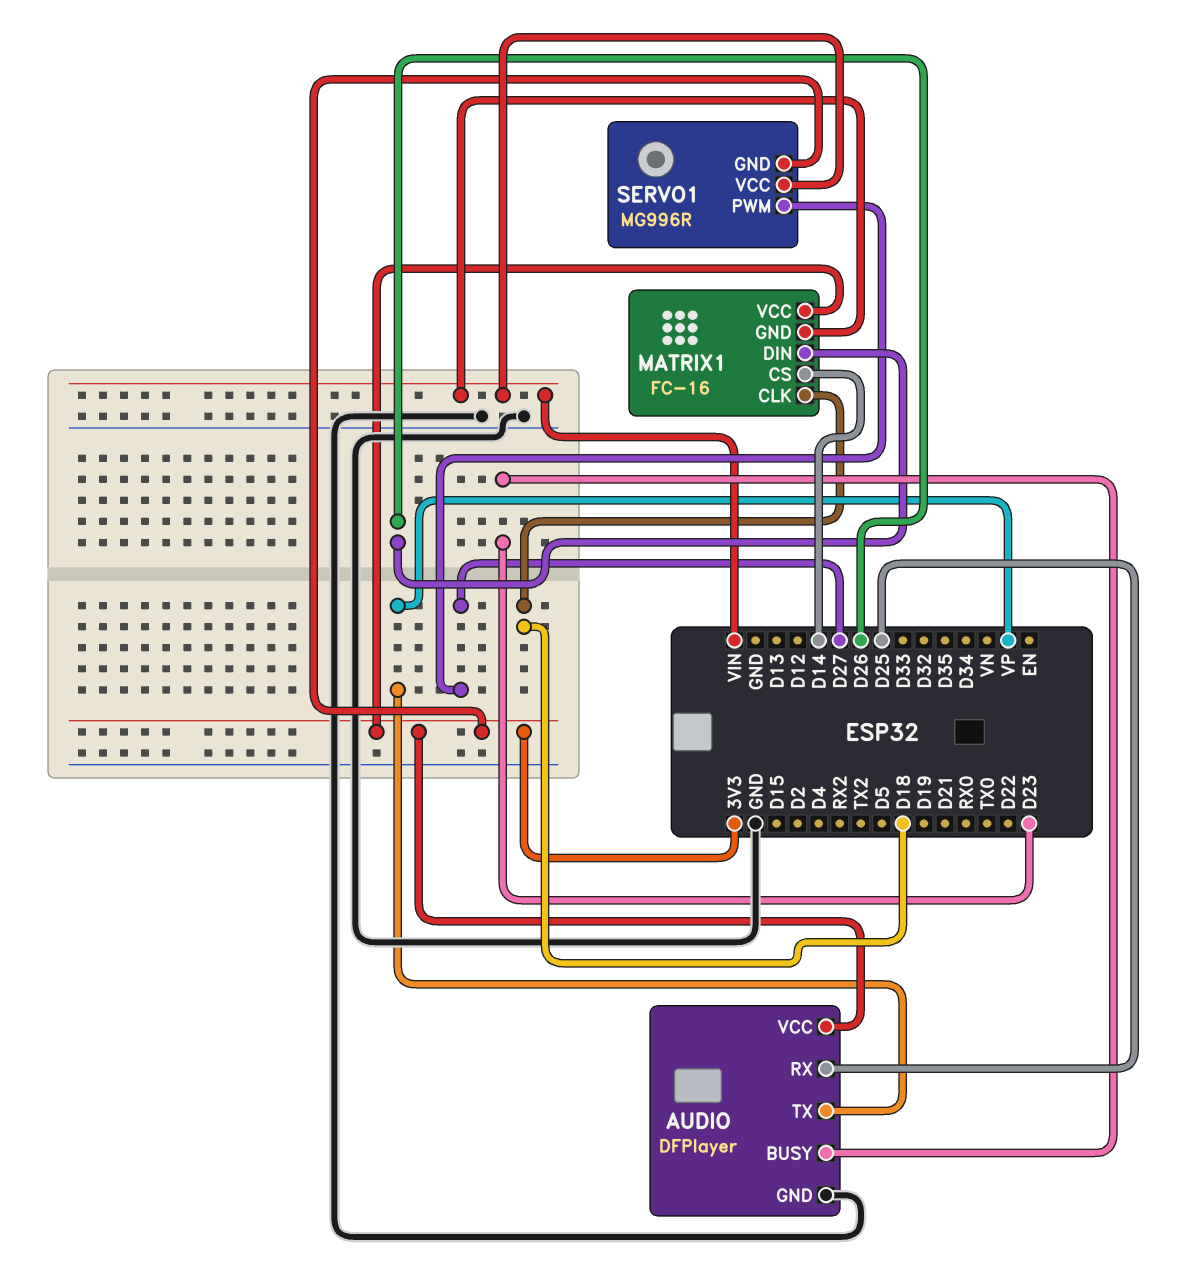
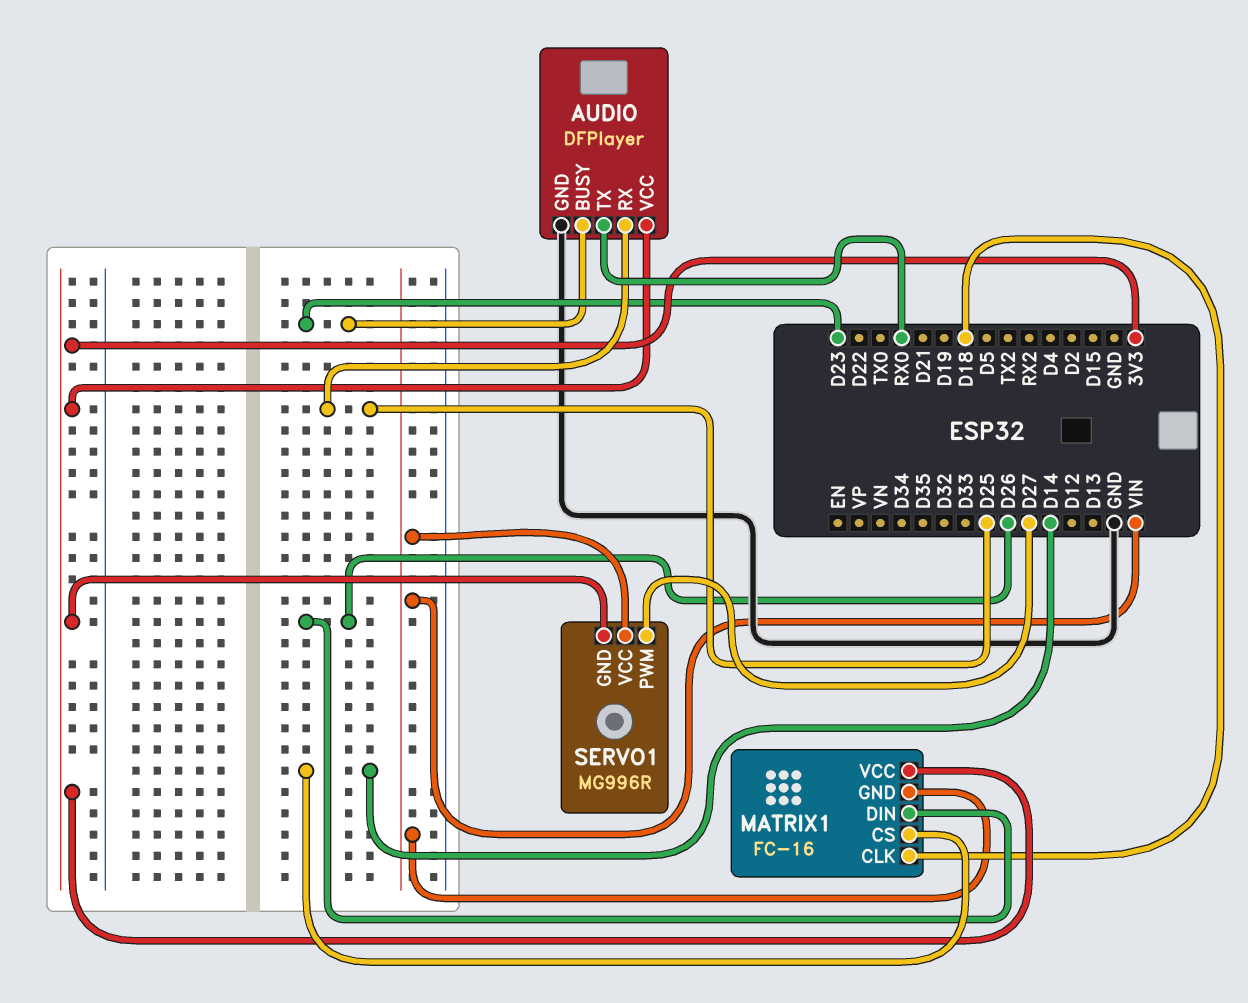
AUDIO pin TX: VP -> RX0

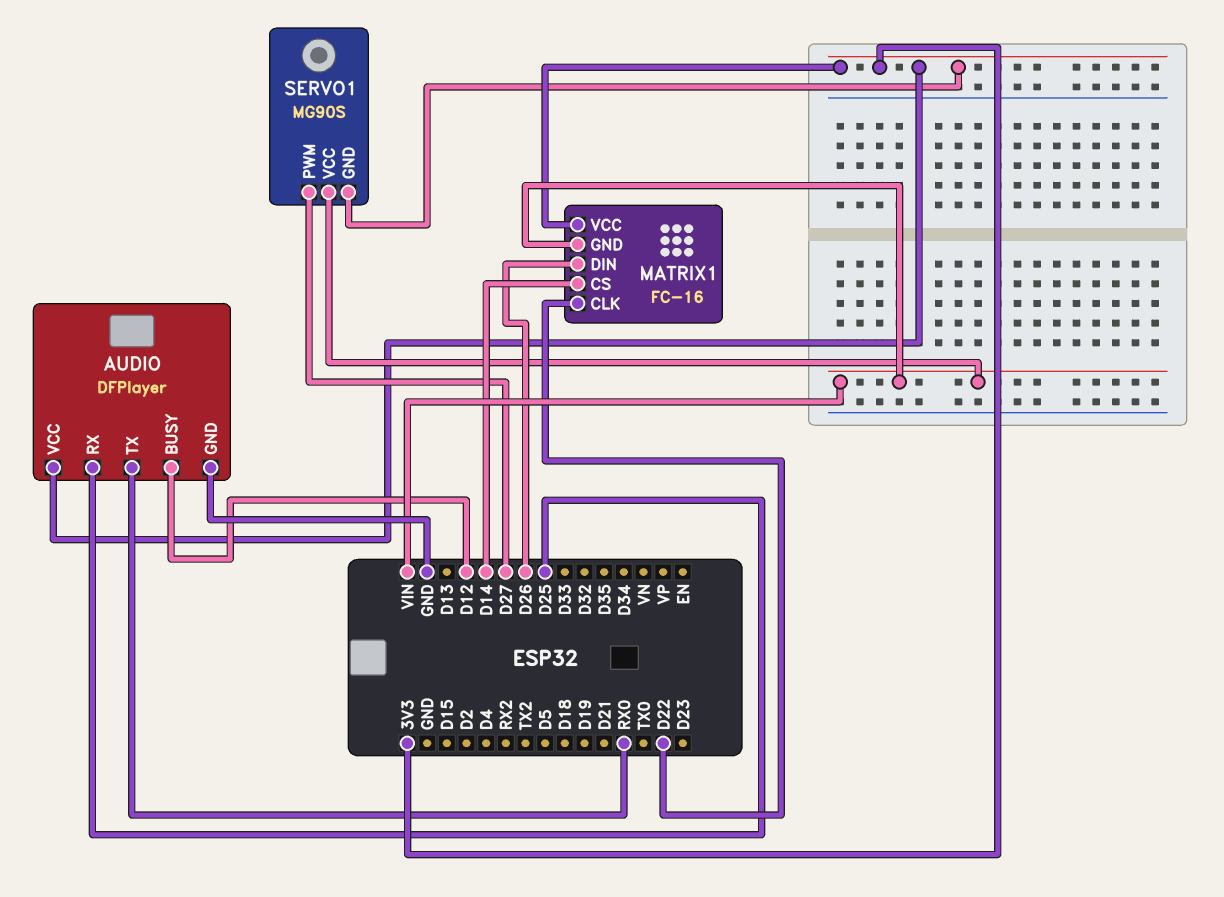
AUDIO pin BUSY: D23 -> D12
MATRIX1 pin CLK: D18 -> D22
SERVO1: MG996R -> MG90S

